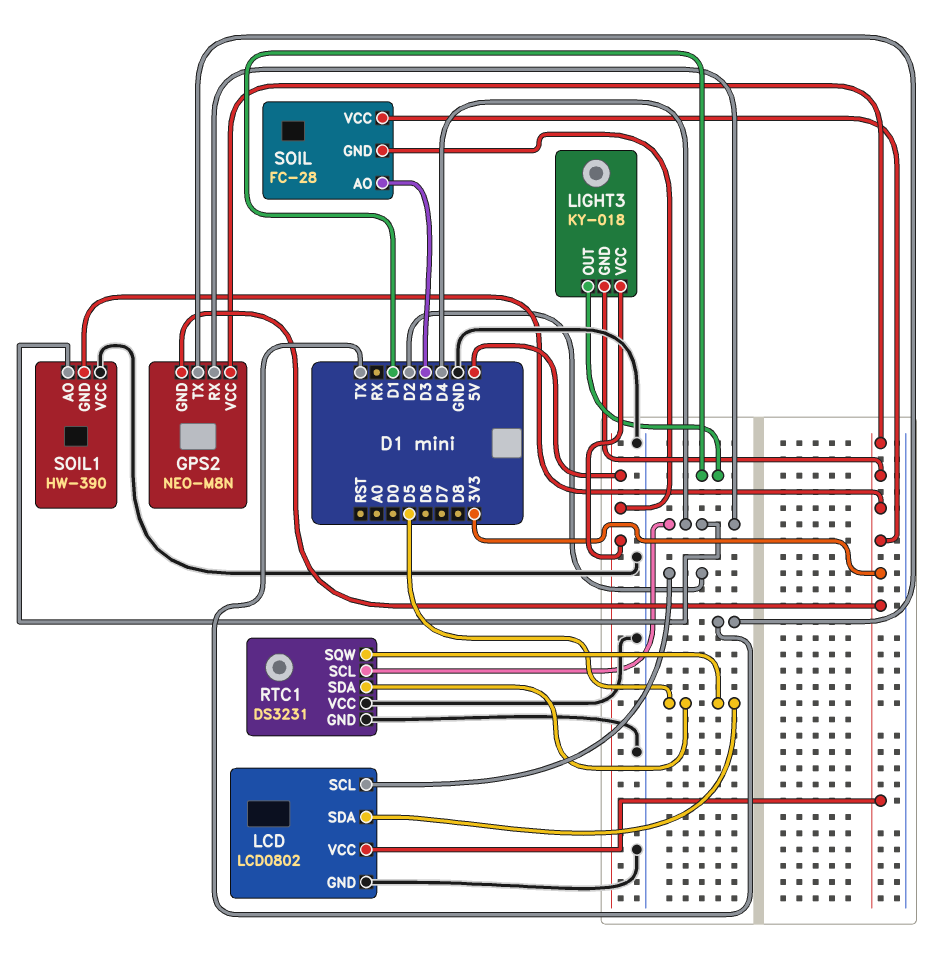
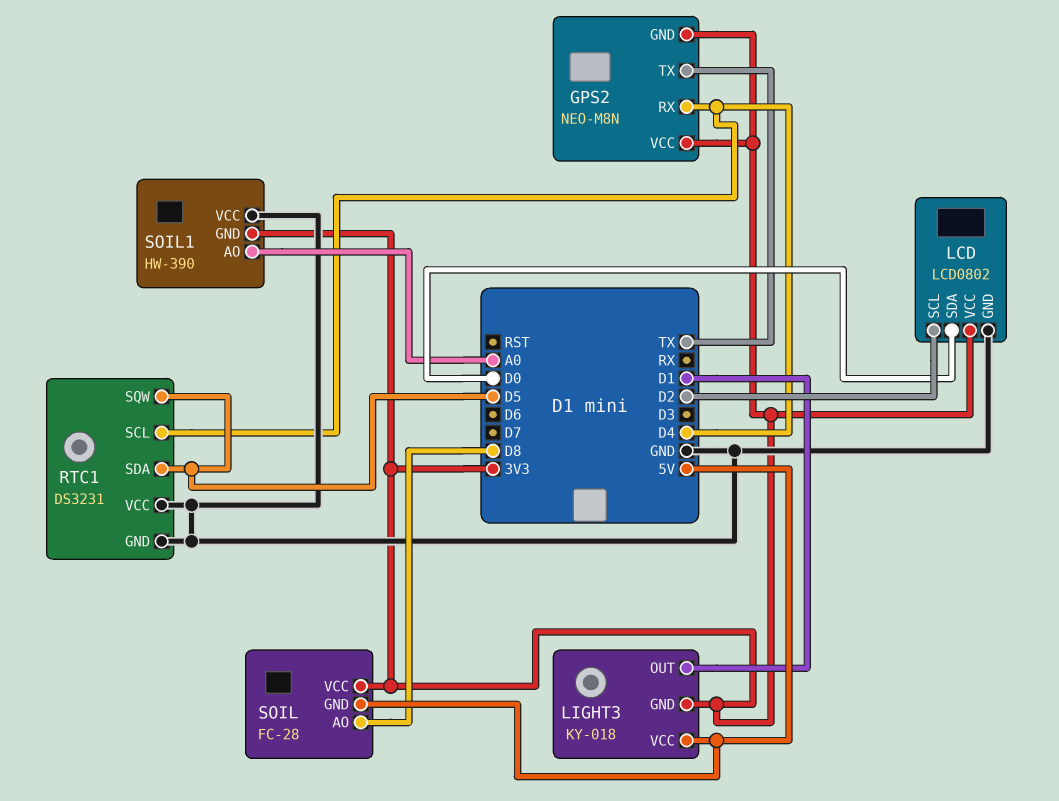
LCD pin SDA: D5 -> D0
SOIL pin AO: D3 -> D8
SOIL1 pin AO: D4 -> A0

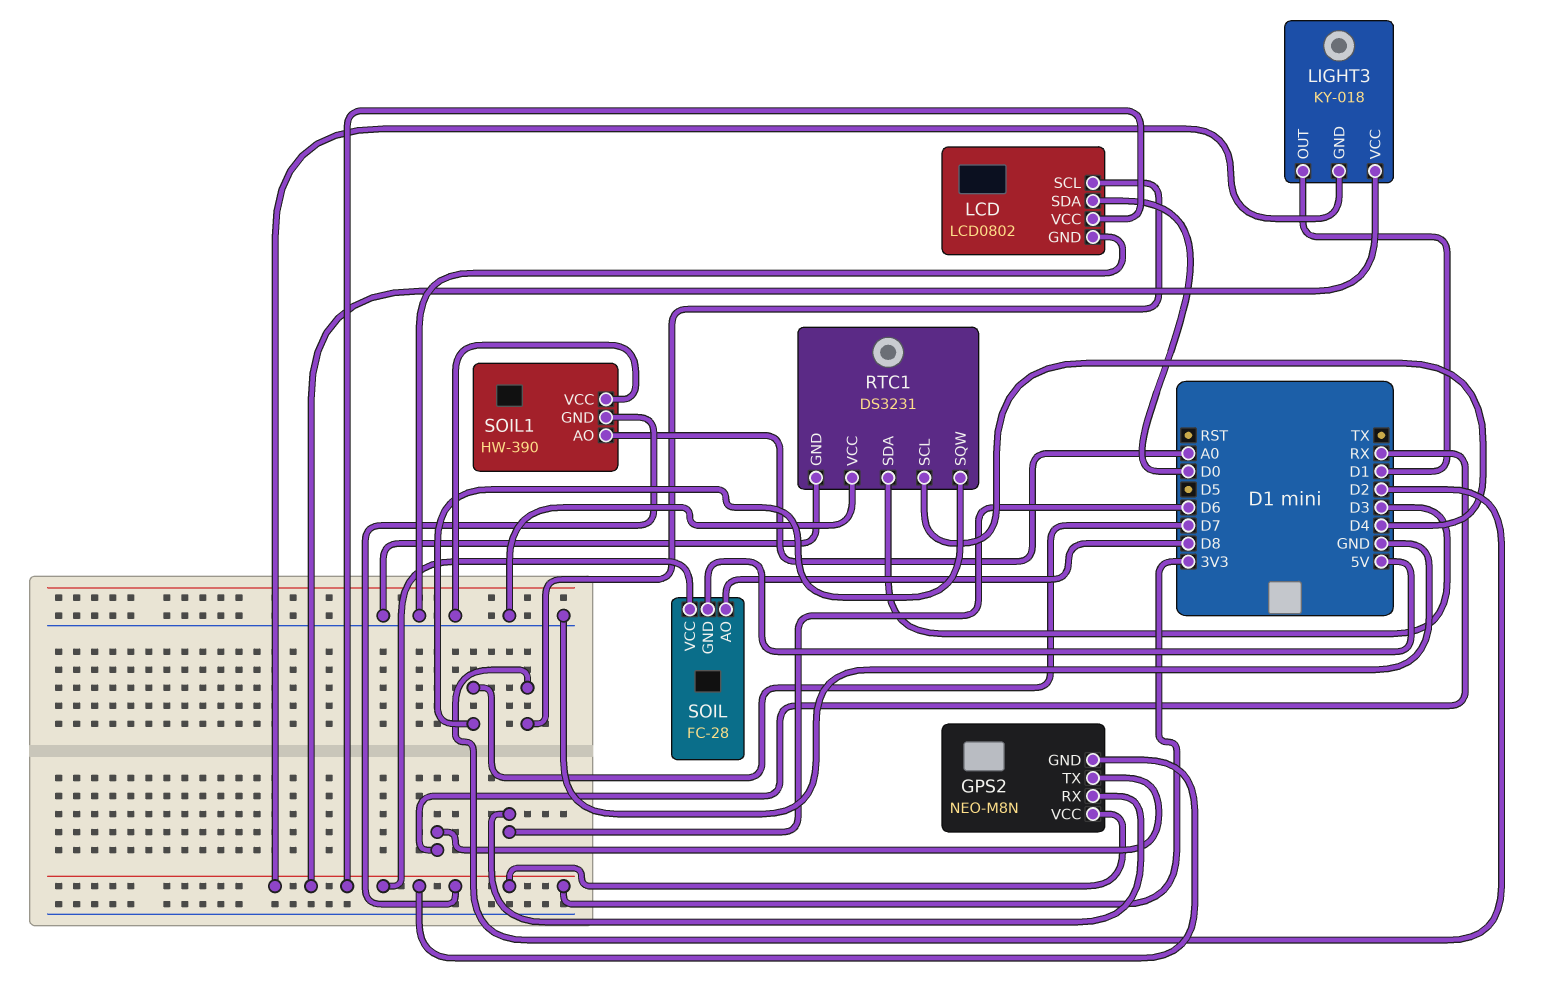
GPS2 pin RX: D4 -> D6
GPS2 pin TX: TX -> RX
LIGHT3 pin VCC: 5V -> 3V3
RTC1 pin SDA: D5 -> D3
RTC1 pin SQW: D5 -> D7

